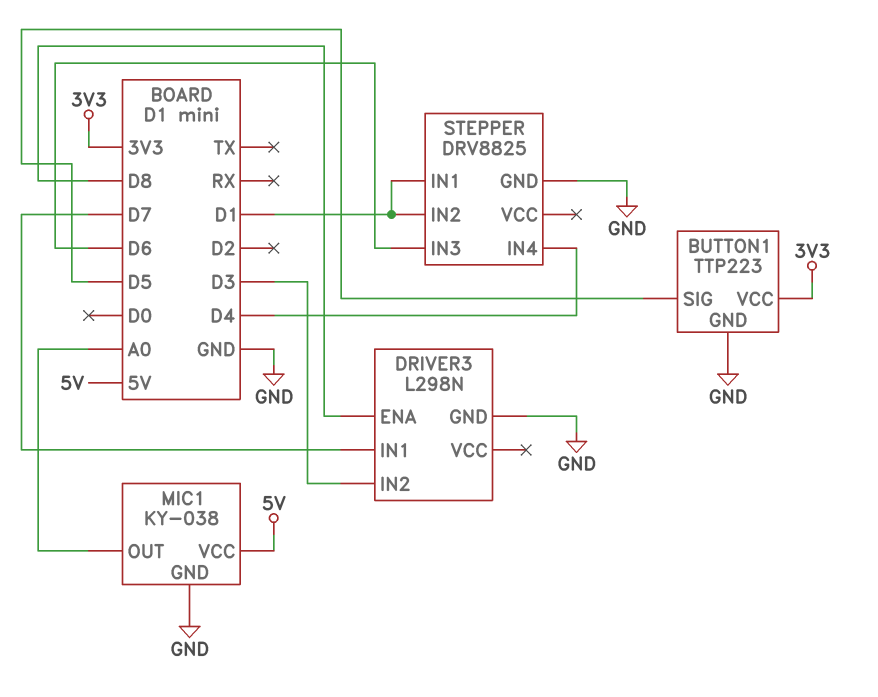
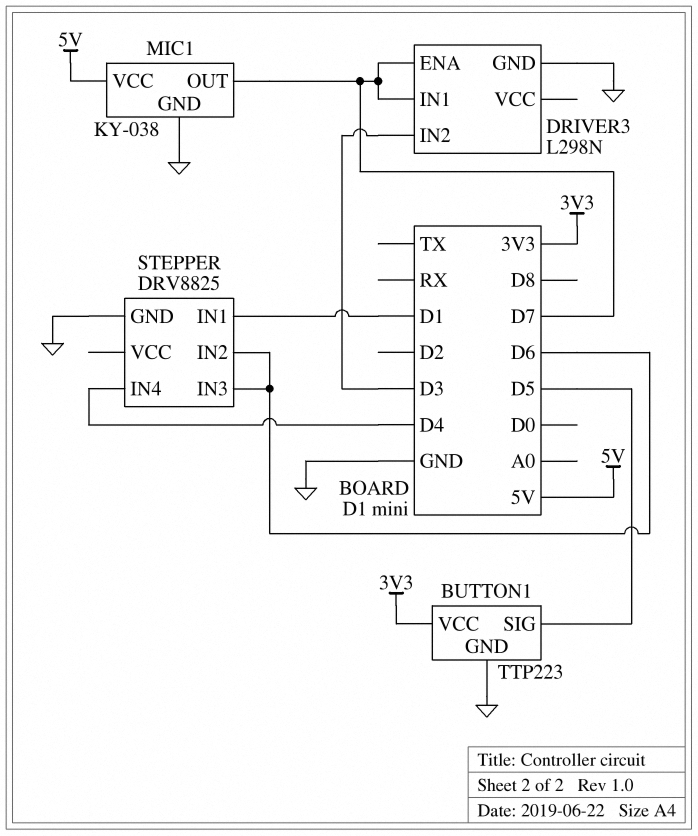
DRIVER3 pin ENA: D8 -> D7
MIC1 pin OUT: A0 -> D7
STEPPER pin IN2: D1 -> D6

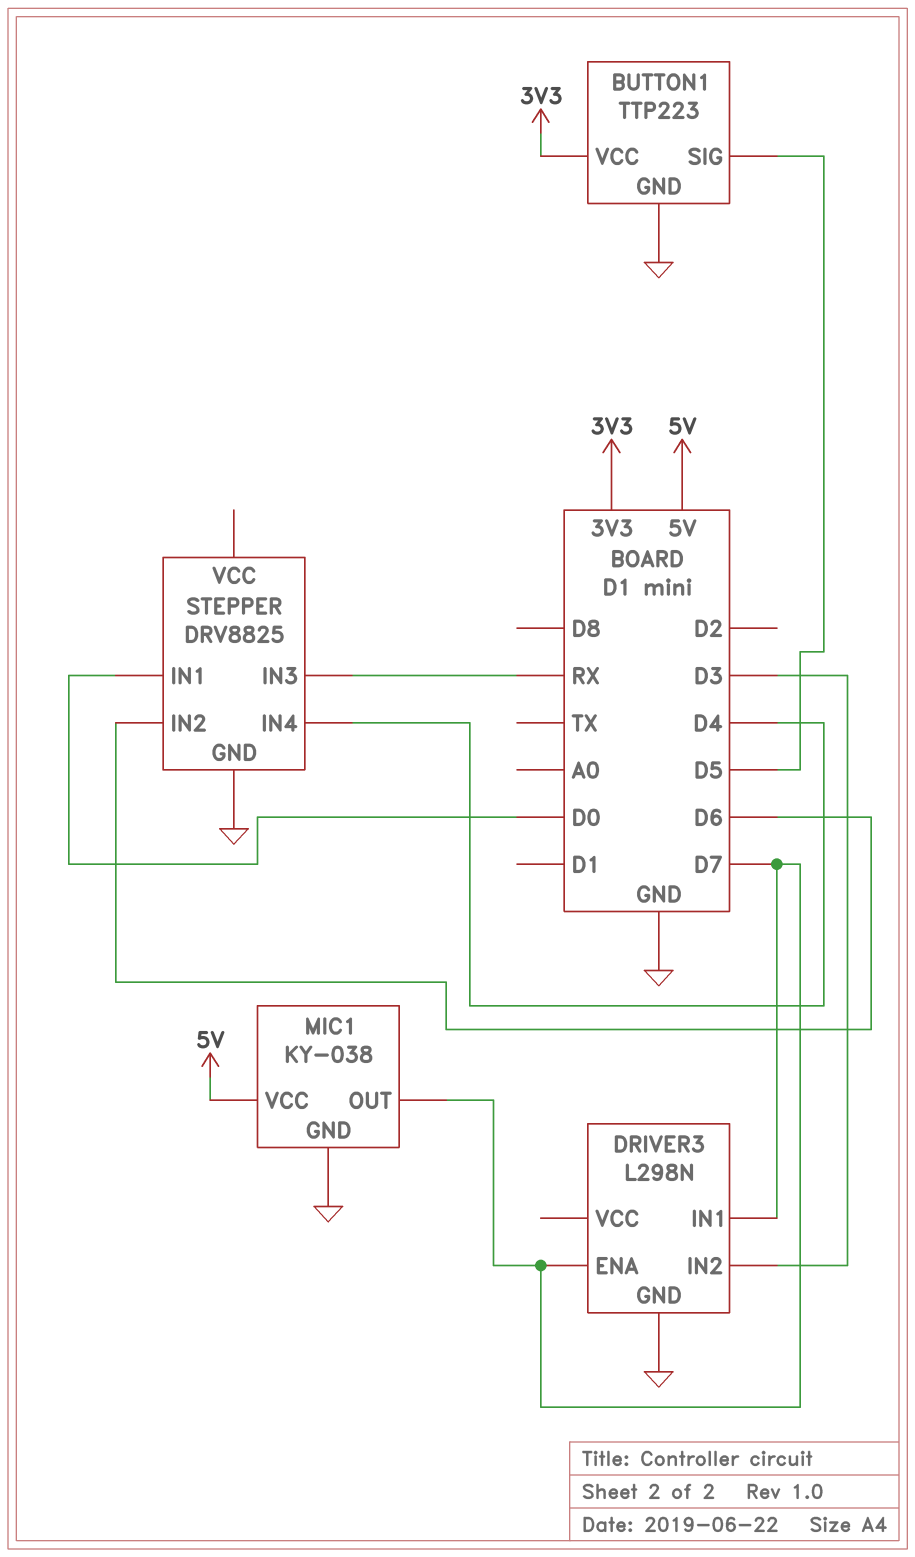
STEPPER pin IN1: D1 -> D0
STEPPER pin IN3: D6 -> RX

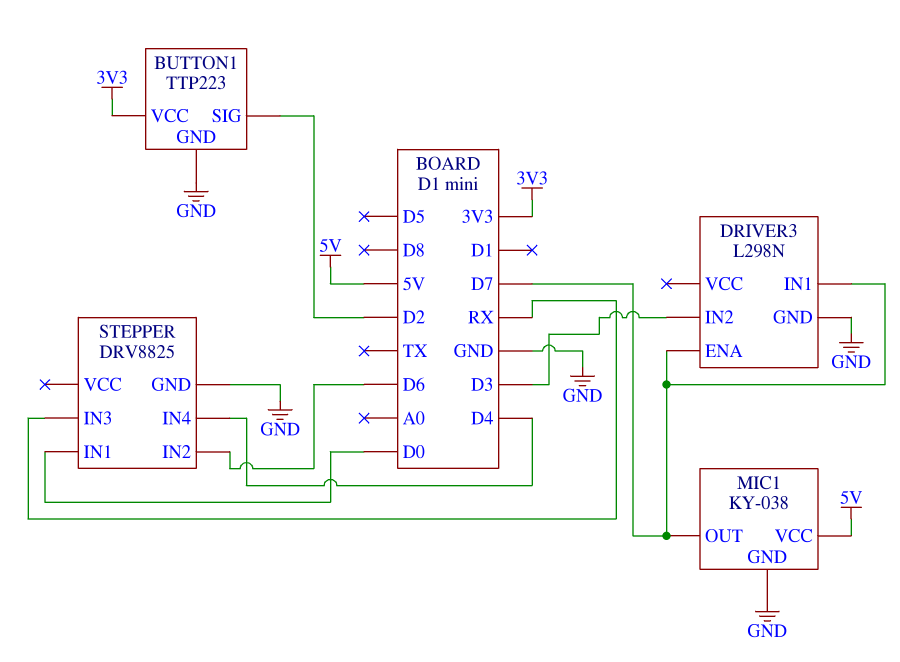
BUTTON1 pin SIG: D5 -> D2

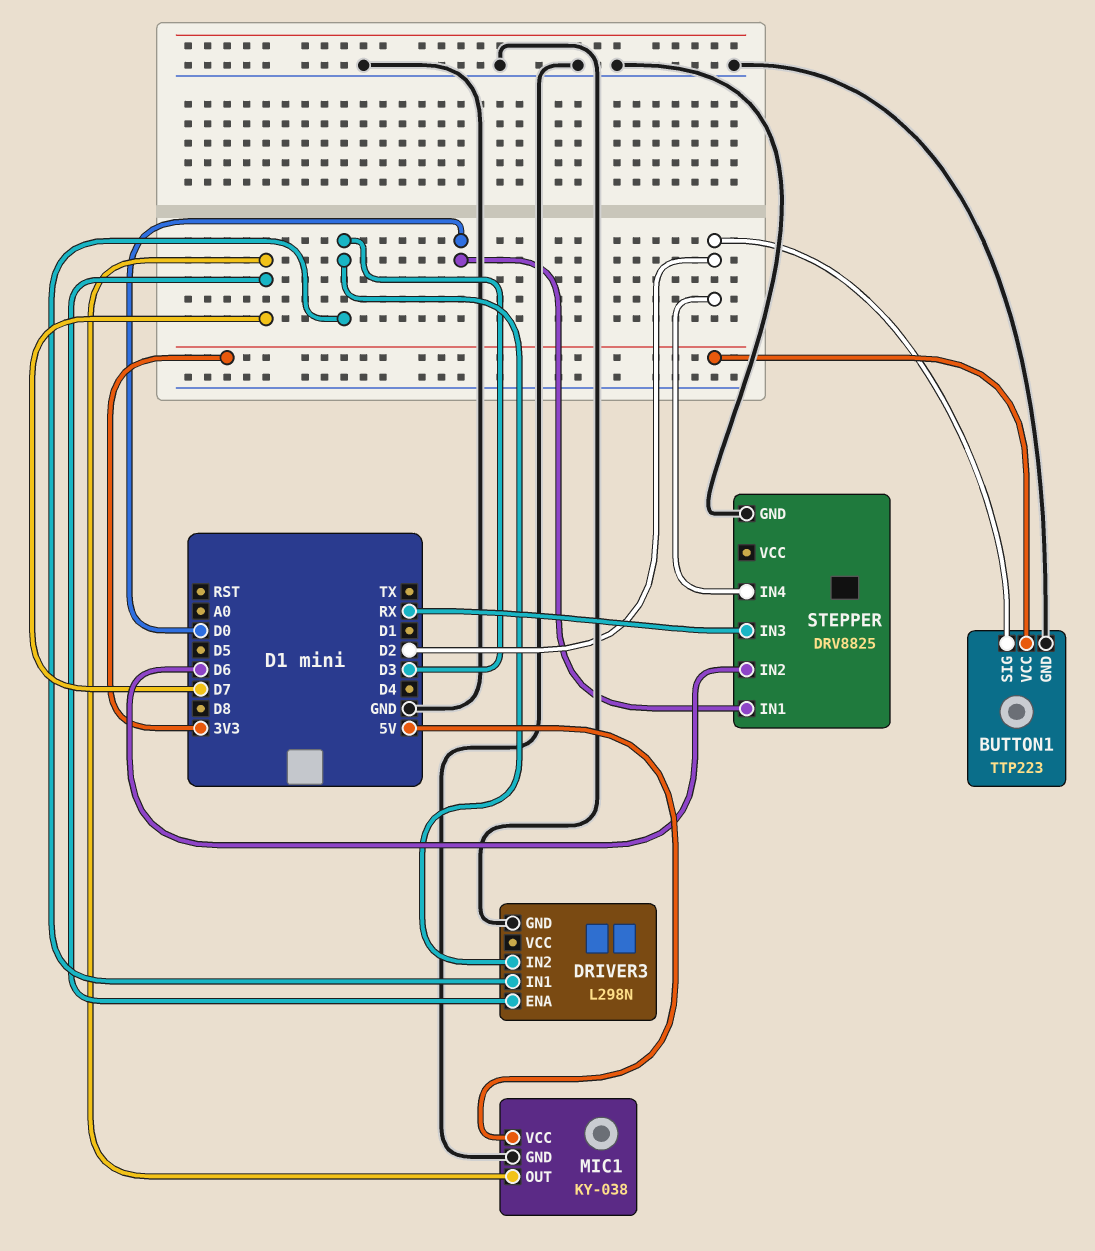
DRIVER3 pin IN1: D7 -> D3
STEPPER pin IN4: D4 -> D2

